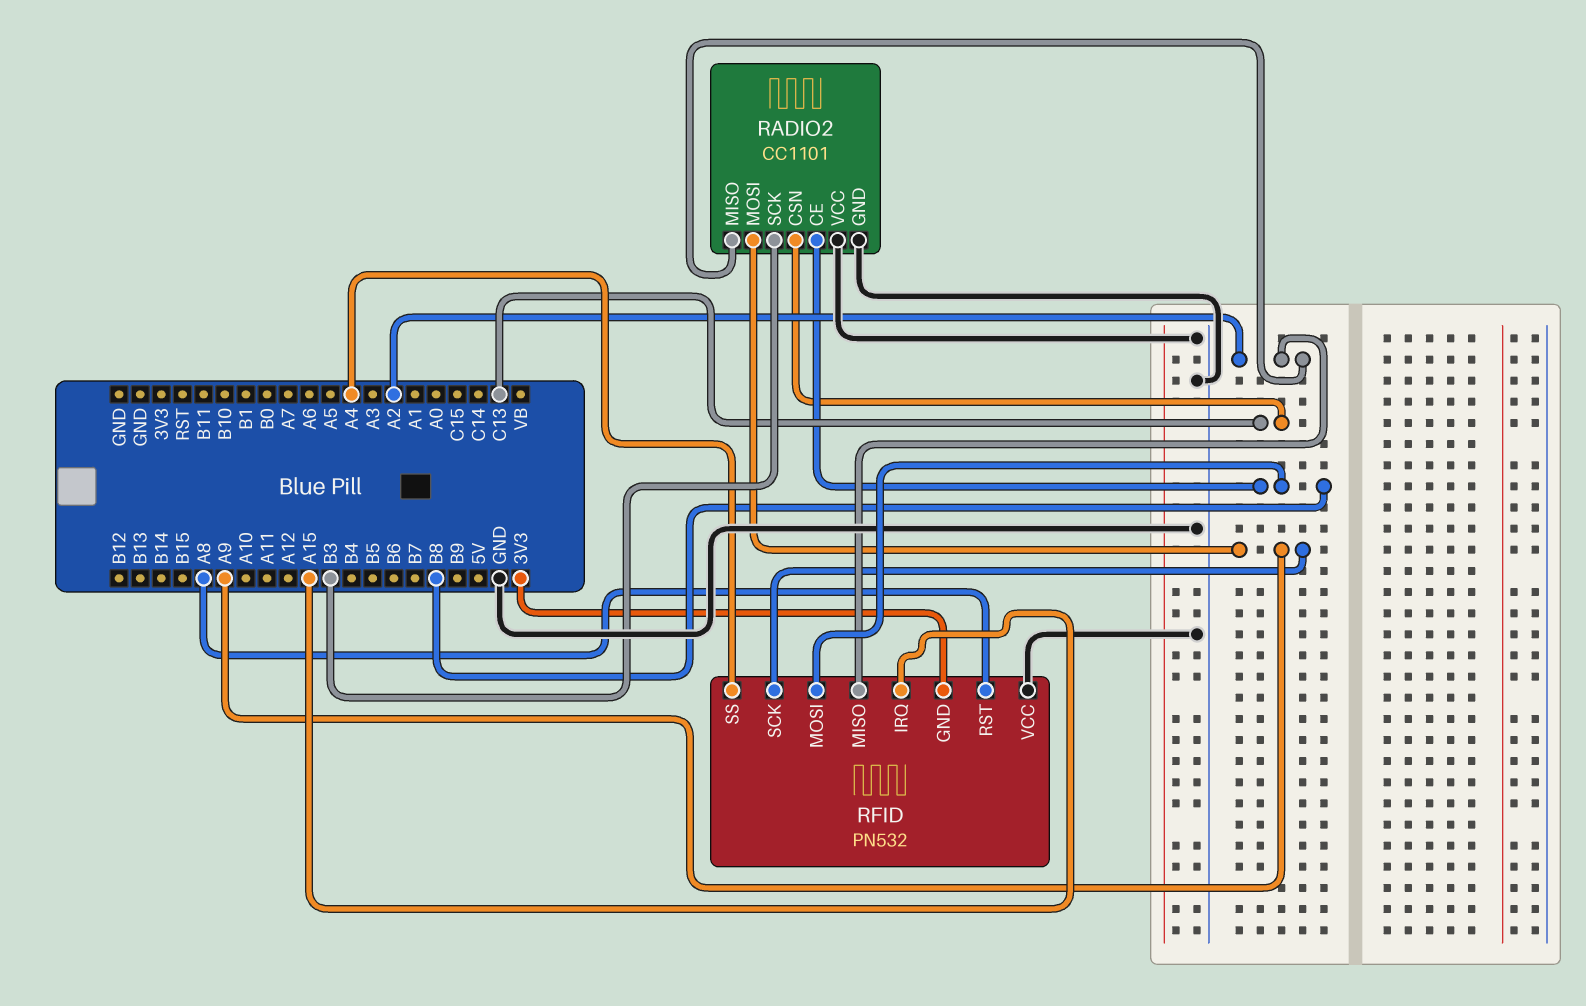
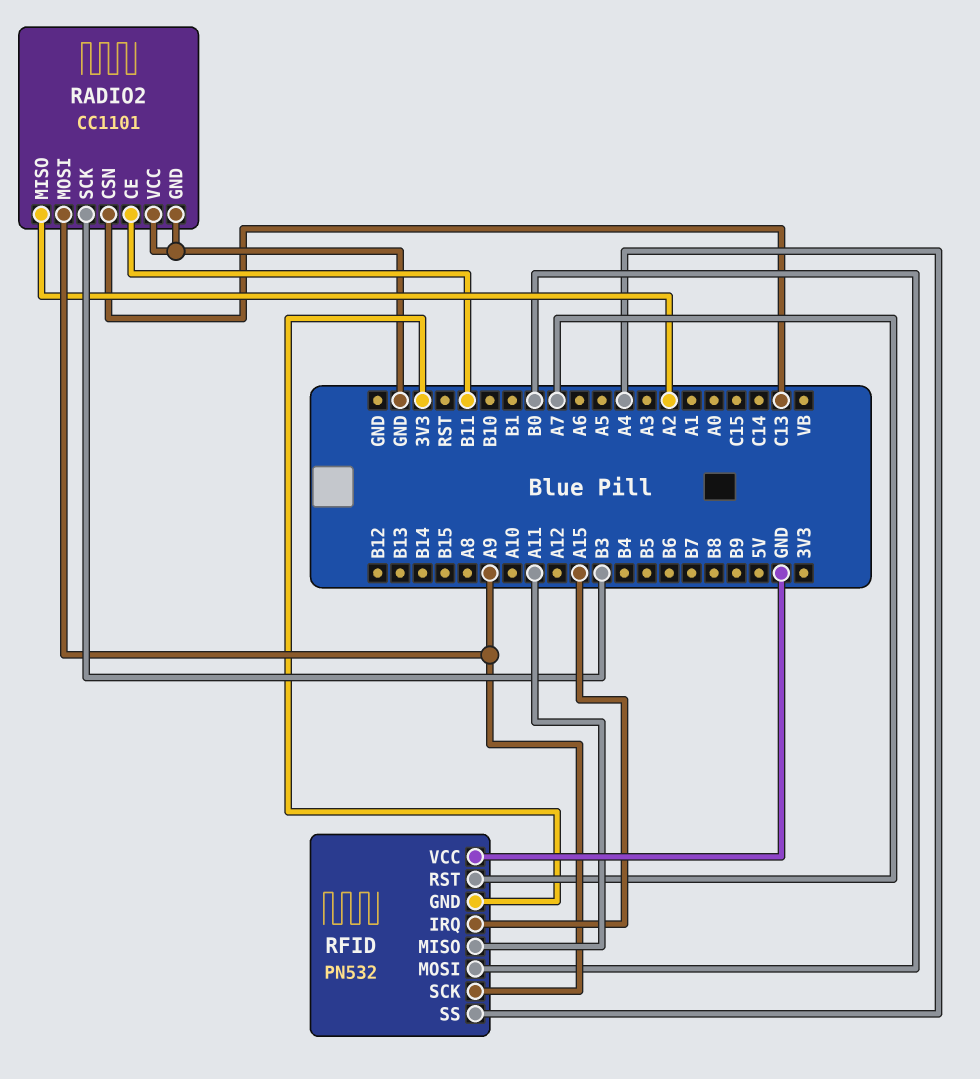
RADIO2 pin CE: B8 -> B11
RFID pin MISO: A2 -> A11
RFID pin MOSI: B8 -> B0
RFID pin RST: A8 -> A7

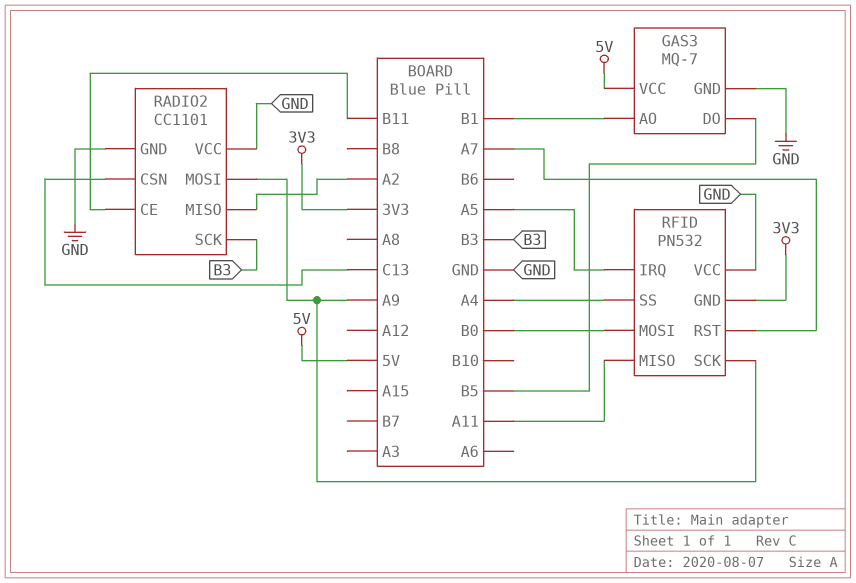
GAS3: none -> MQ-7
GAS3 pin AO: none -> B1
GAS3 pin DO: none -> B5
GAS3 pin GND: none -> GND
GAS3 pin VCC: none -> 5V
RFID pin IRQ: A15 -> A5

